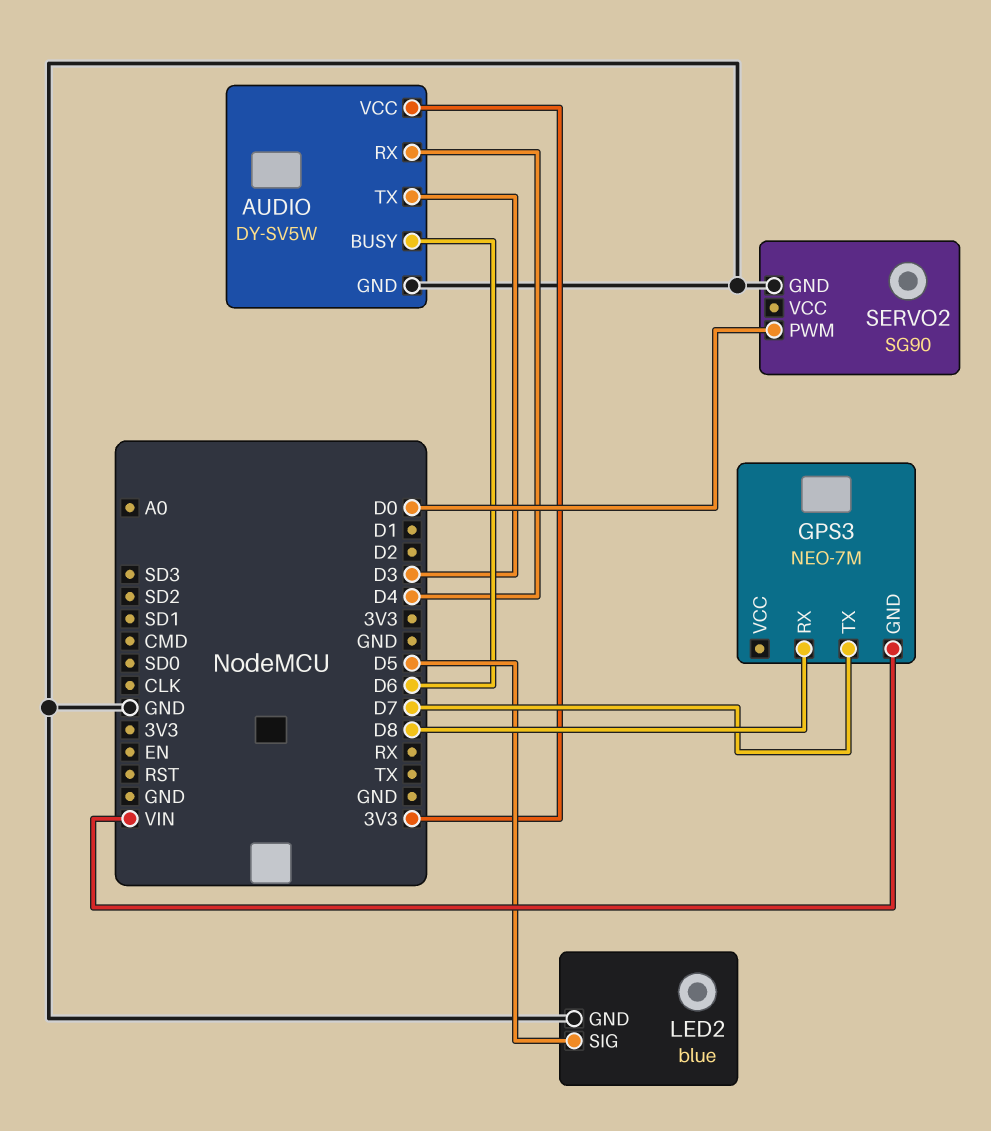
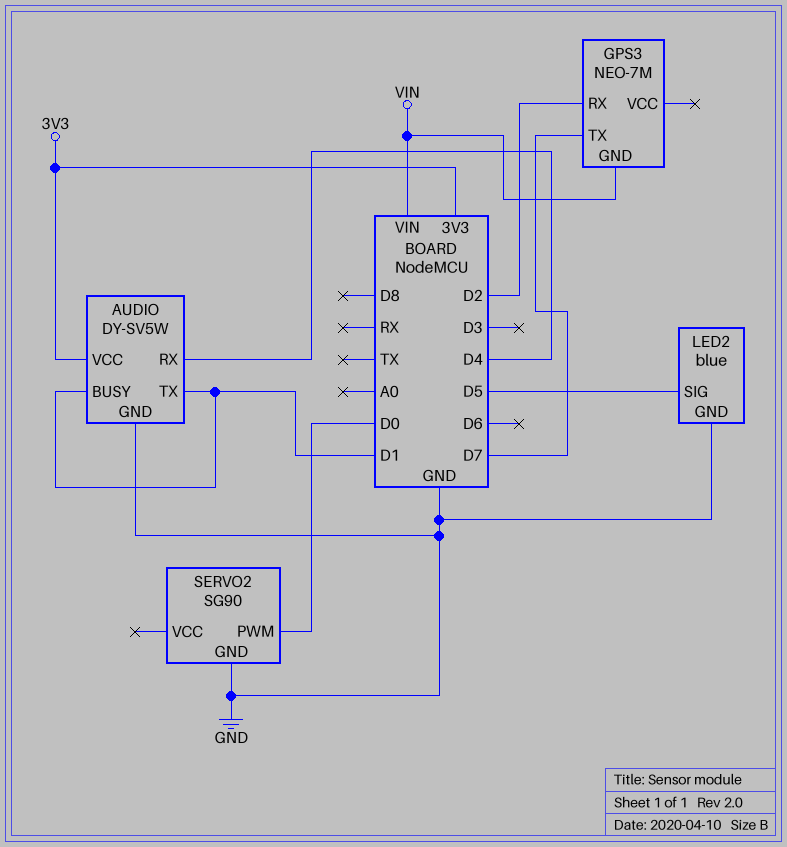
AUDIO pin BUSY: D6 -> D1
AUDIO pin TX: D3 -> D1
GPS3 pin RX: D8 -> D2

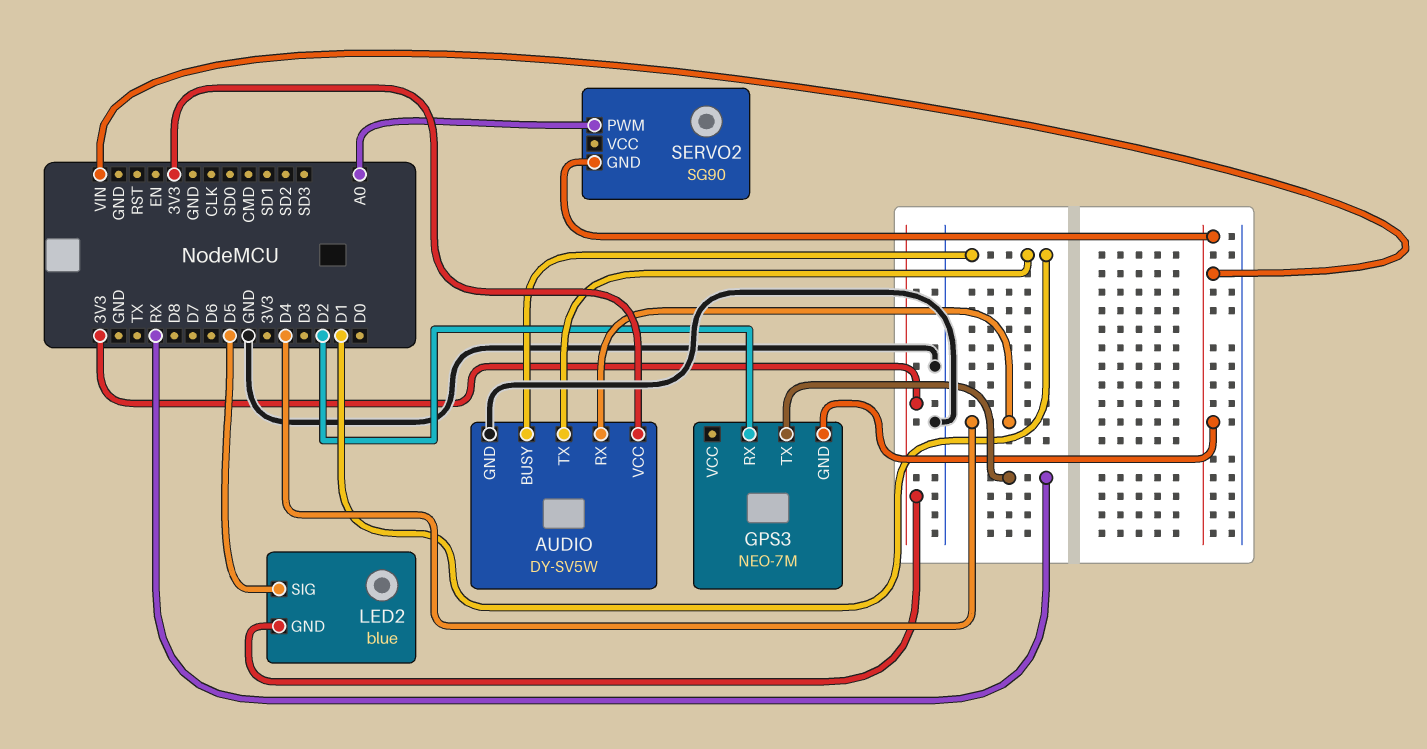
GPS3 pin TX: D7 -> RX
LED2 pin GND: GND -> 3V3
SERVO2 pin GND: GND -> VIN
SERVO2 pin PWM: D0 -> A0

